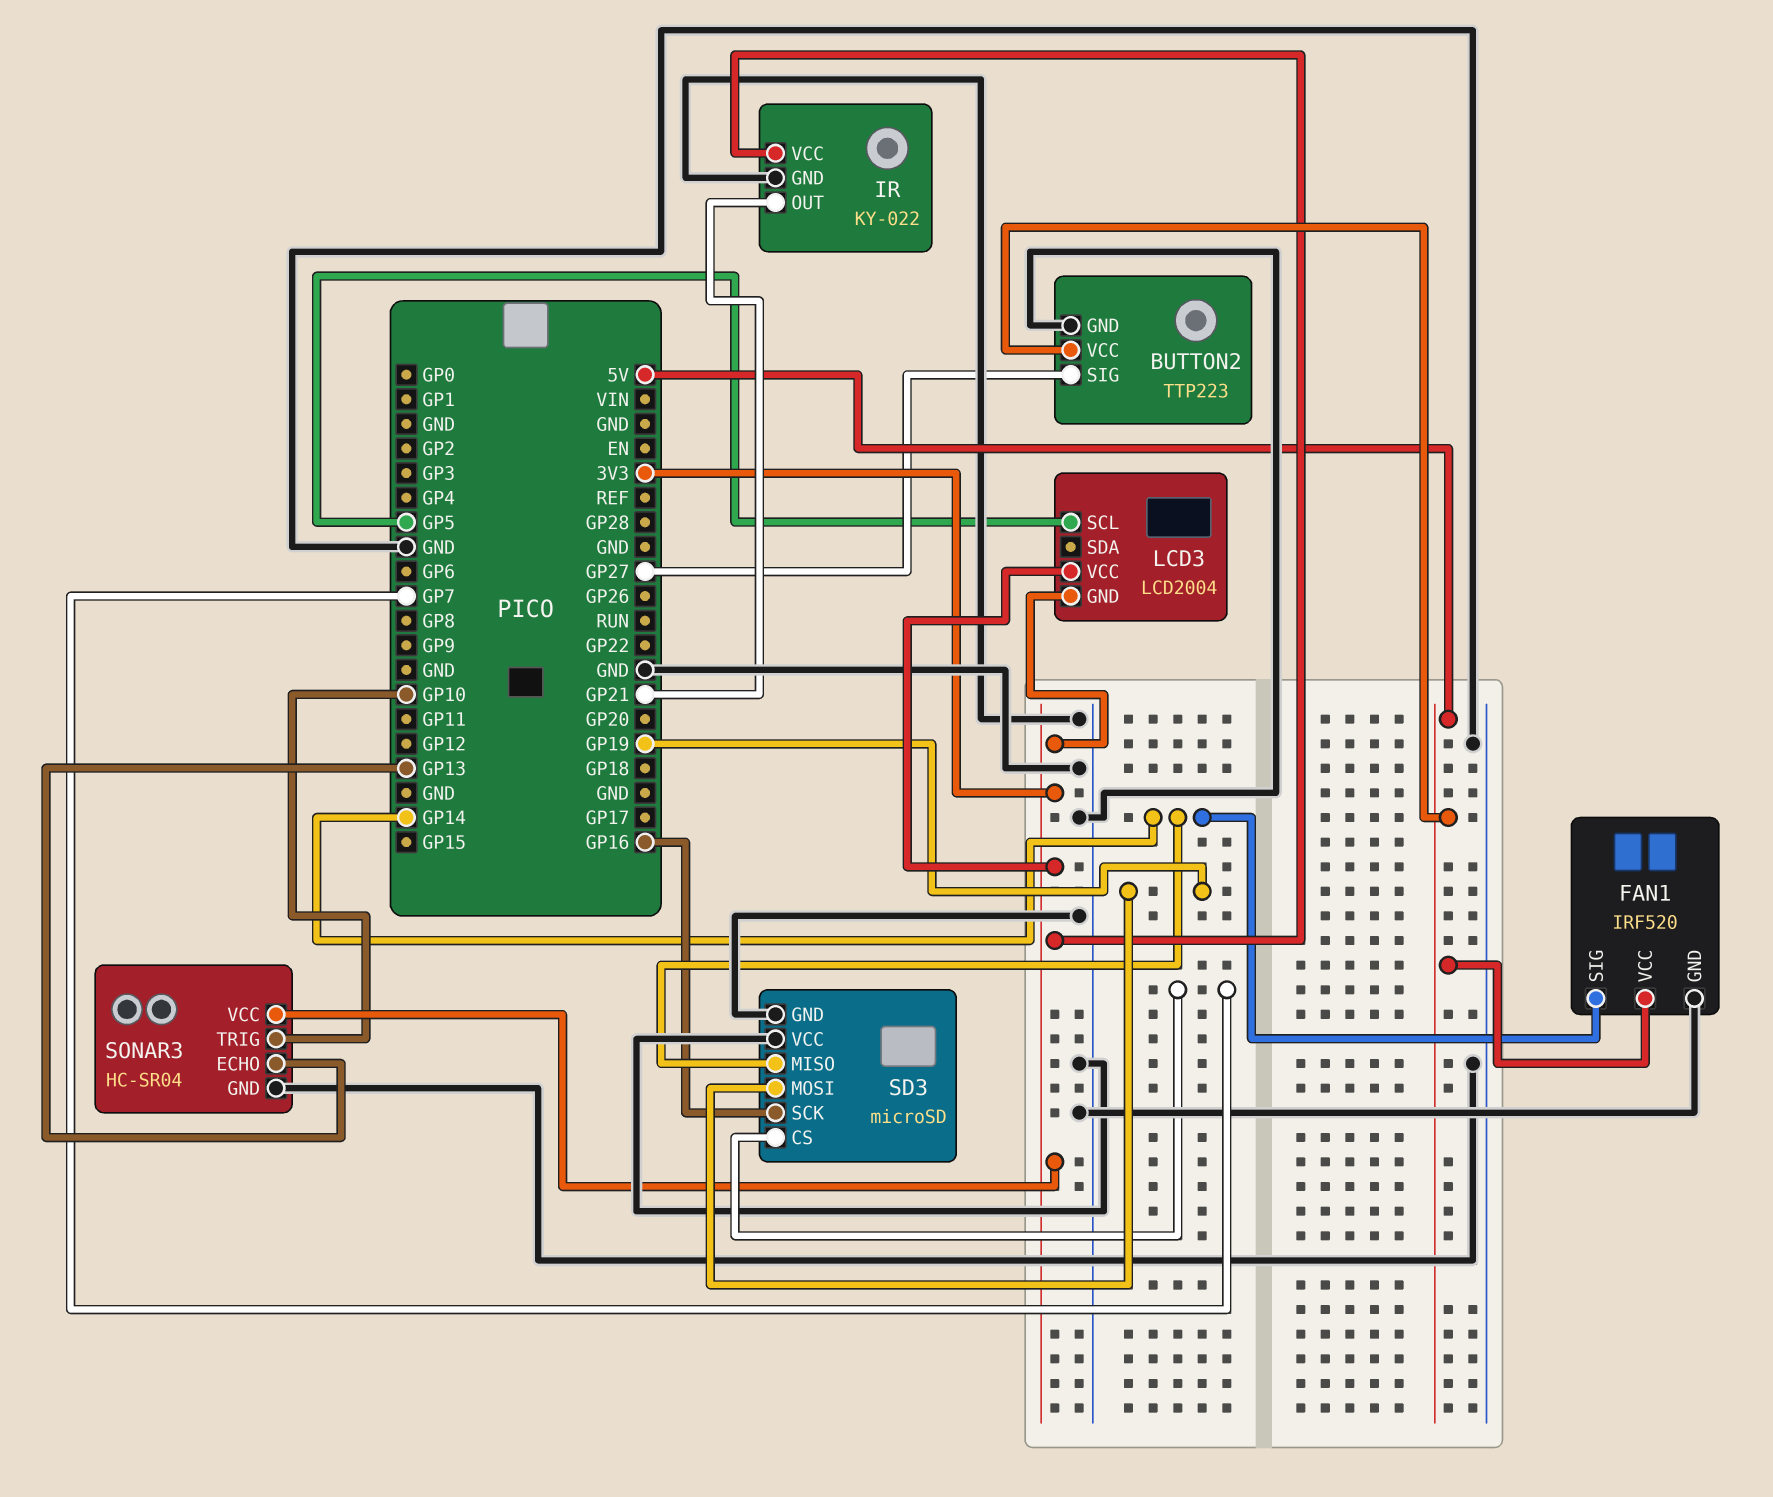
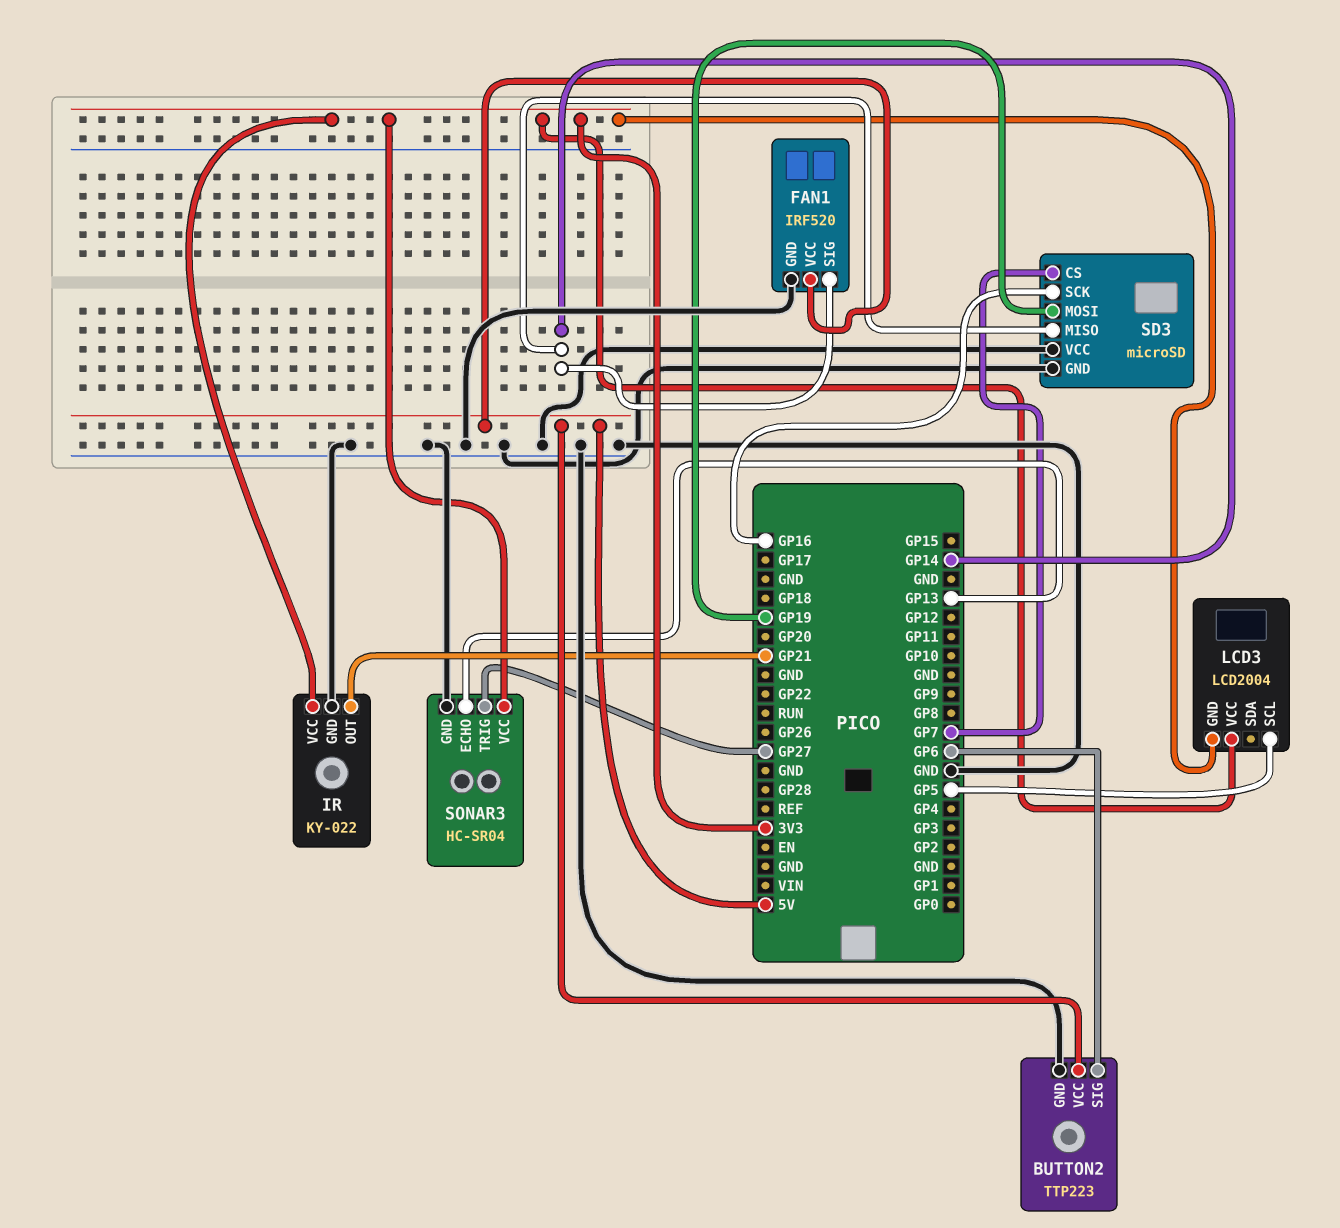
BUTTON2 pin SIG: GP27 -> GP6
SONAR3 pin TRIG: GP10 -> GP27

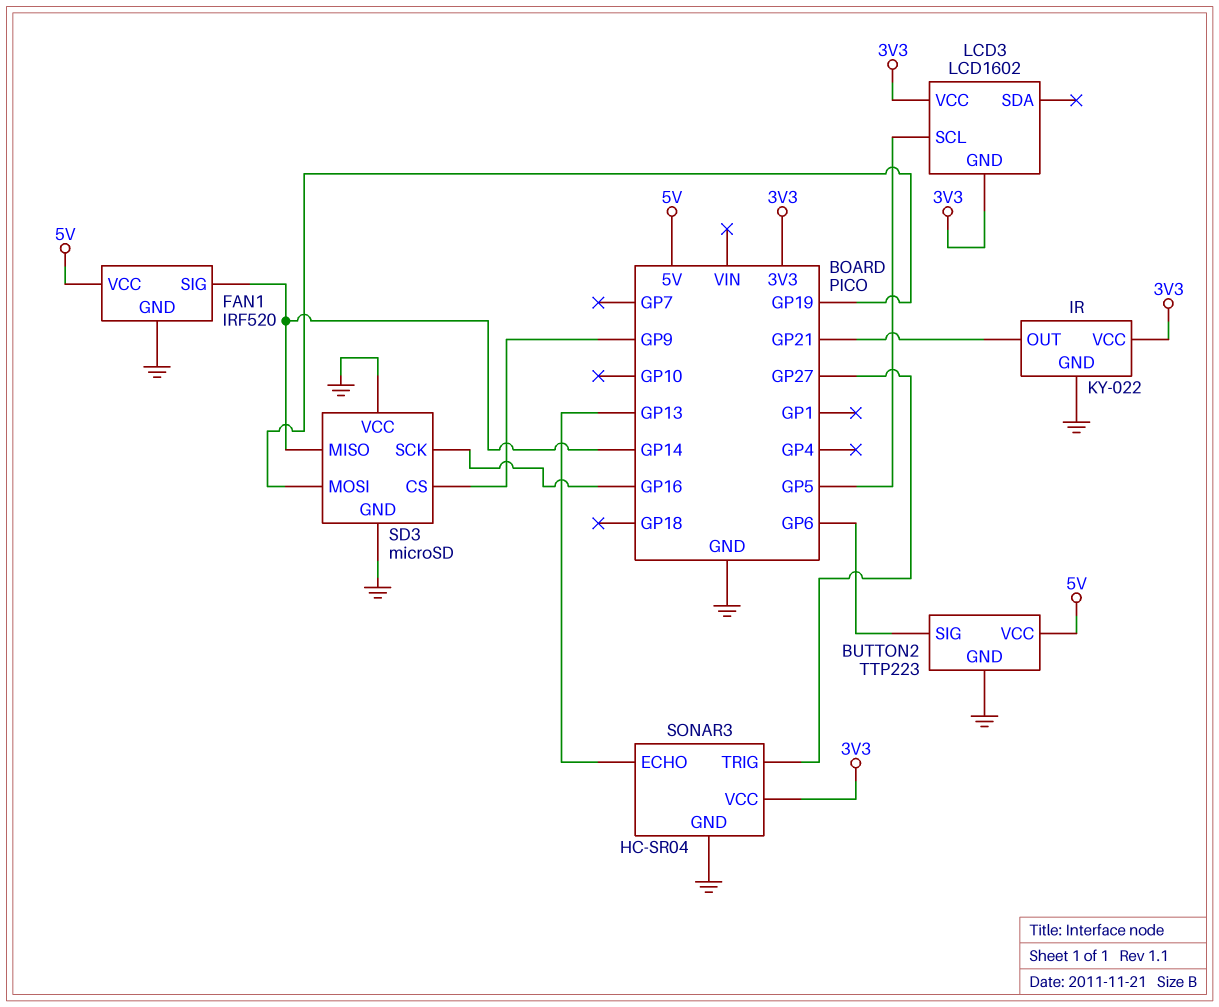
LCD3: LCD2004 -> LCD1602
SD3 pin CS: GP7 -> GP9

